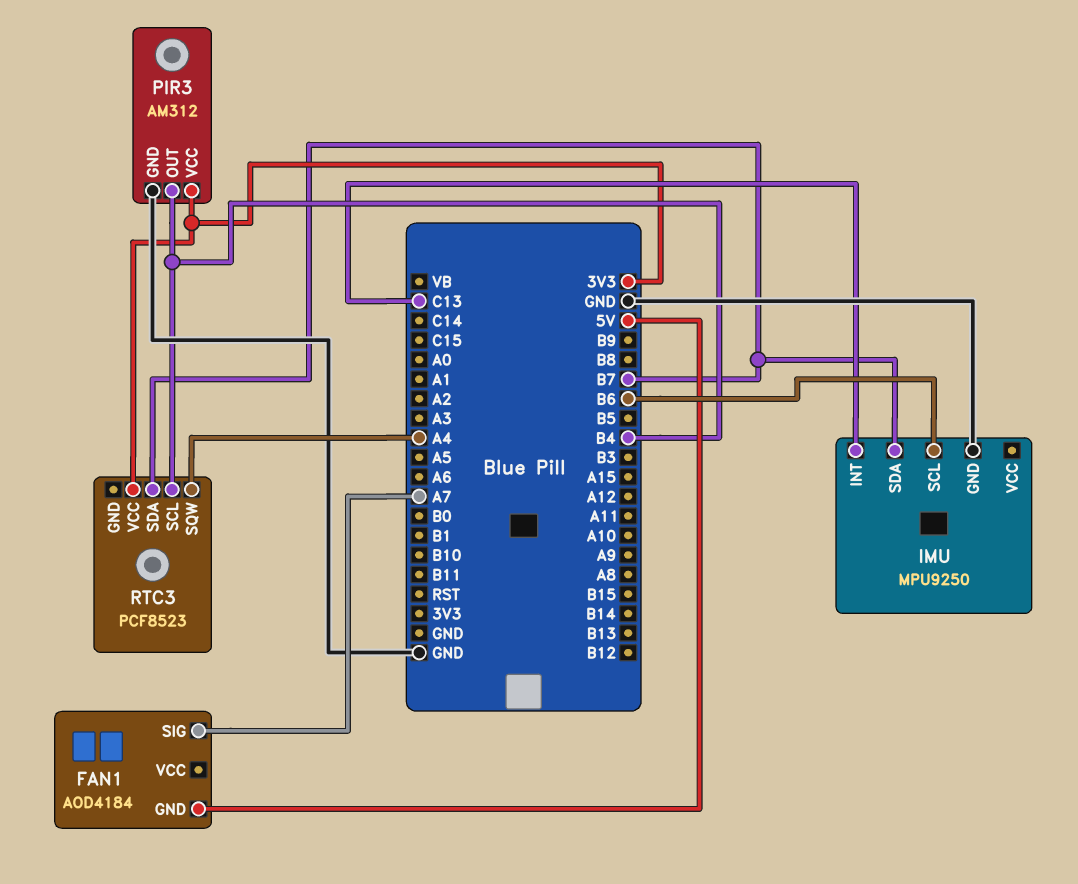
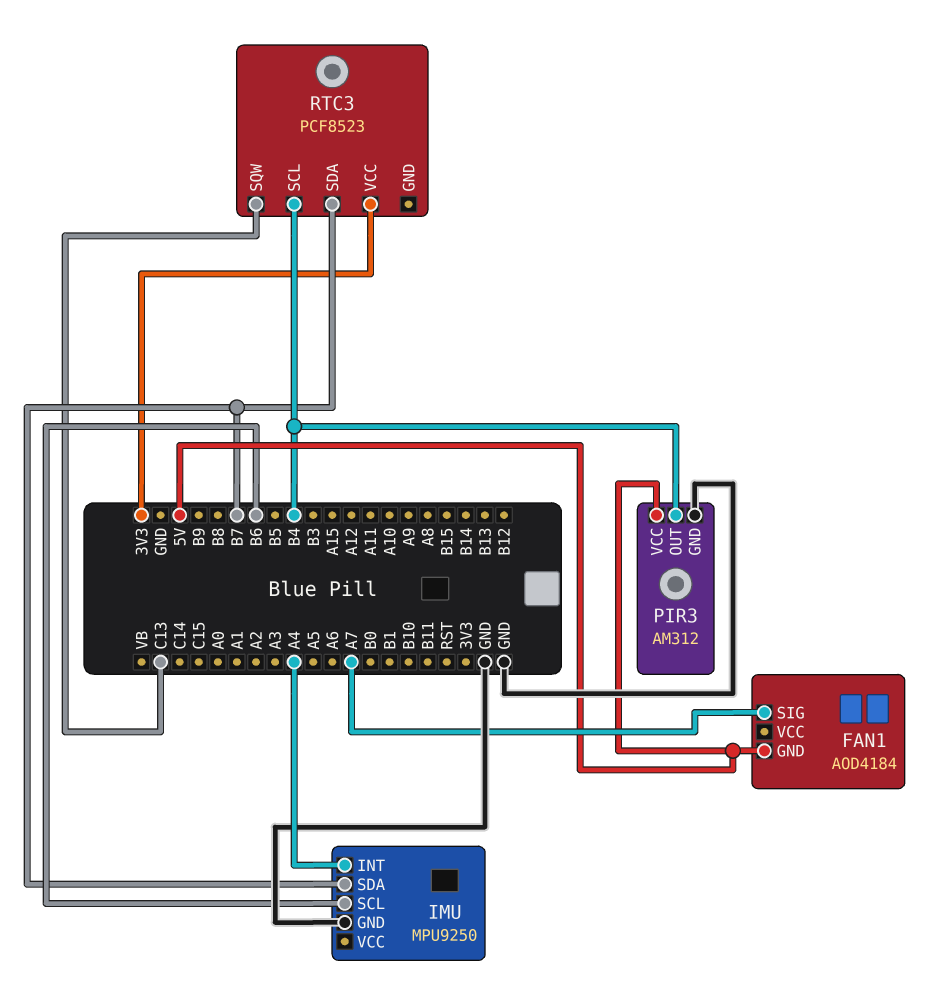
IMU pin INT: C13 -> A4
PIR3 pin VCC: 3V3 -> 5V
RTC3 pin SQW: A4 -> C13

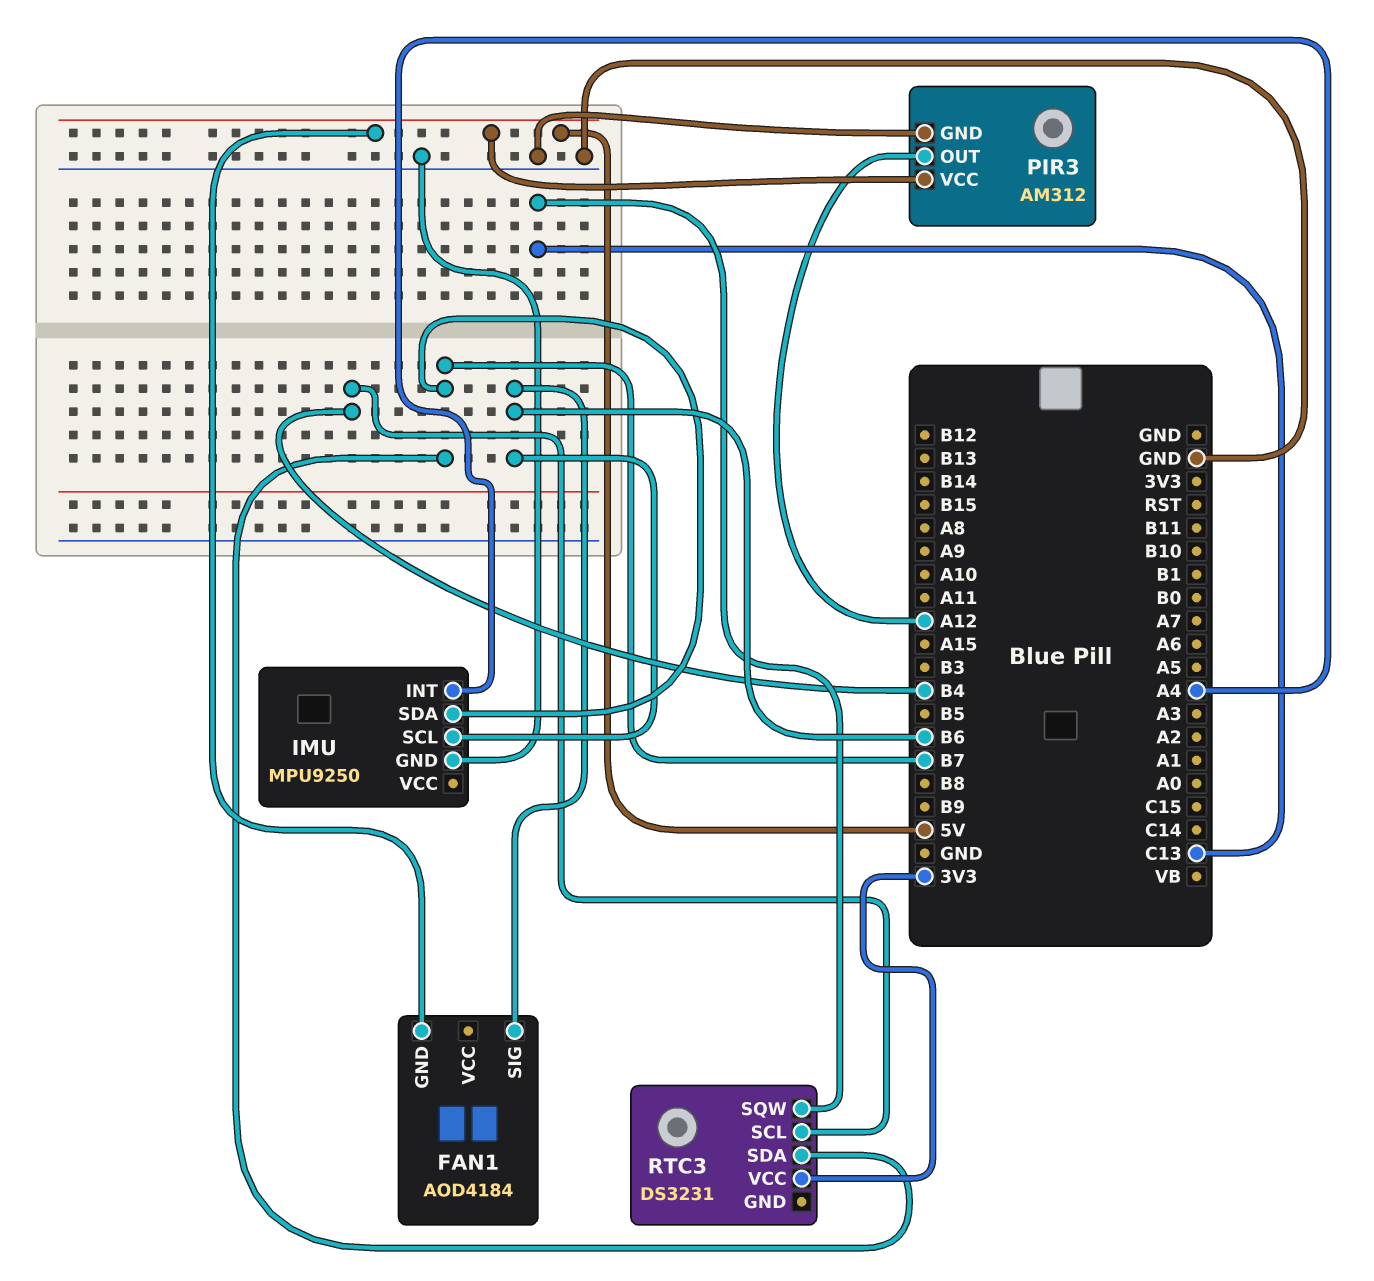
FAN1 pin SIG: A7 -> B6
PIR3 pin OUT: B4 -> A12
RTC3: PCF8523 -> DS3231

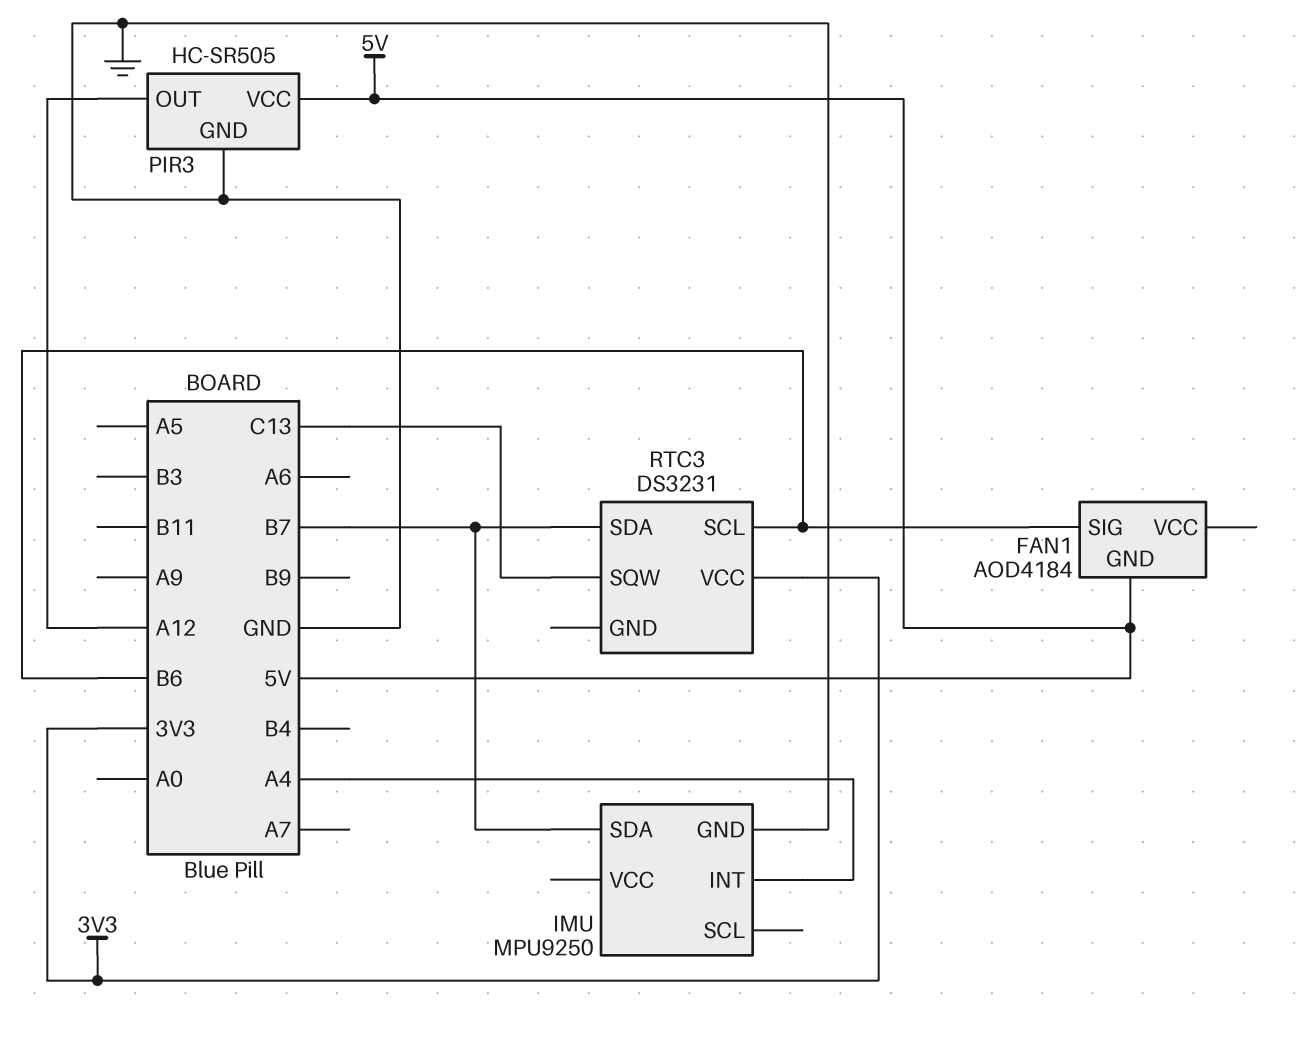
IMU pin SCL: B6 -> none
PIR3: AM312 -> HC-SR505
RTC3 pin SCL: B4 -> B6

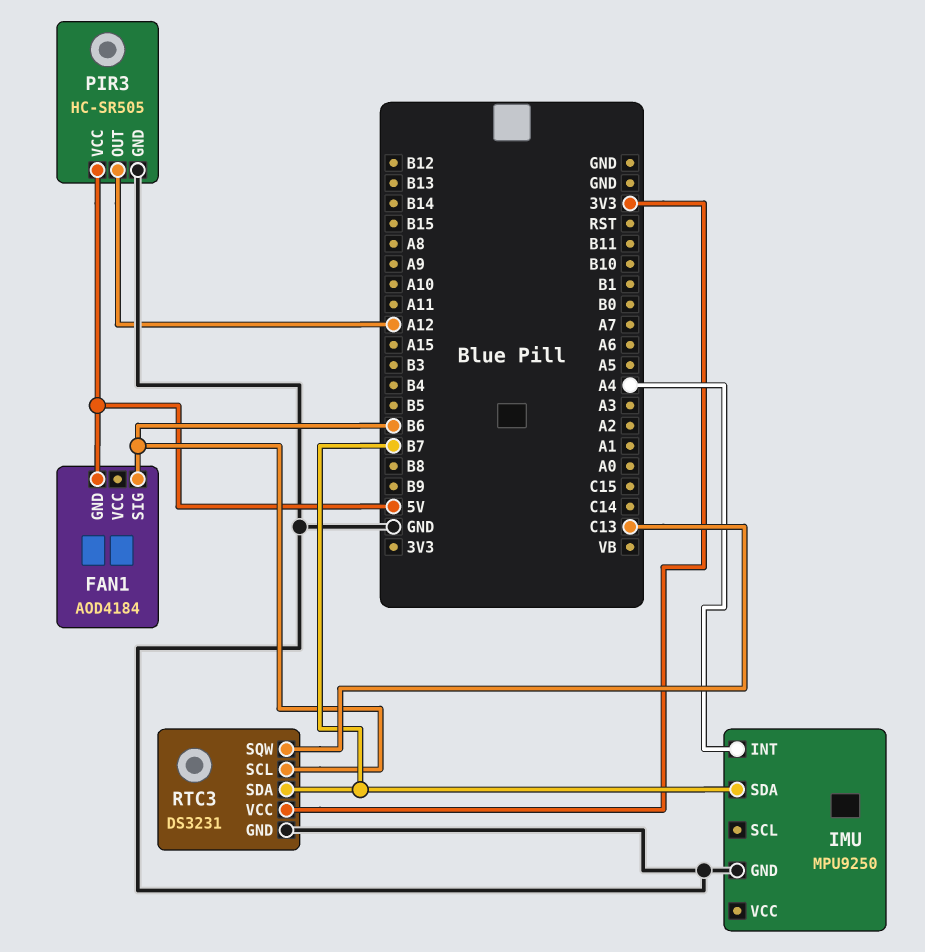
RTC3 pin GND: none -> GND

